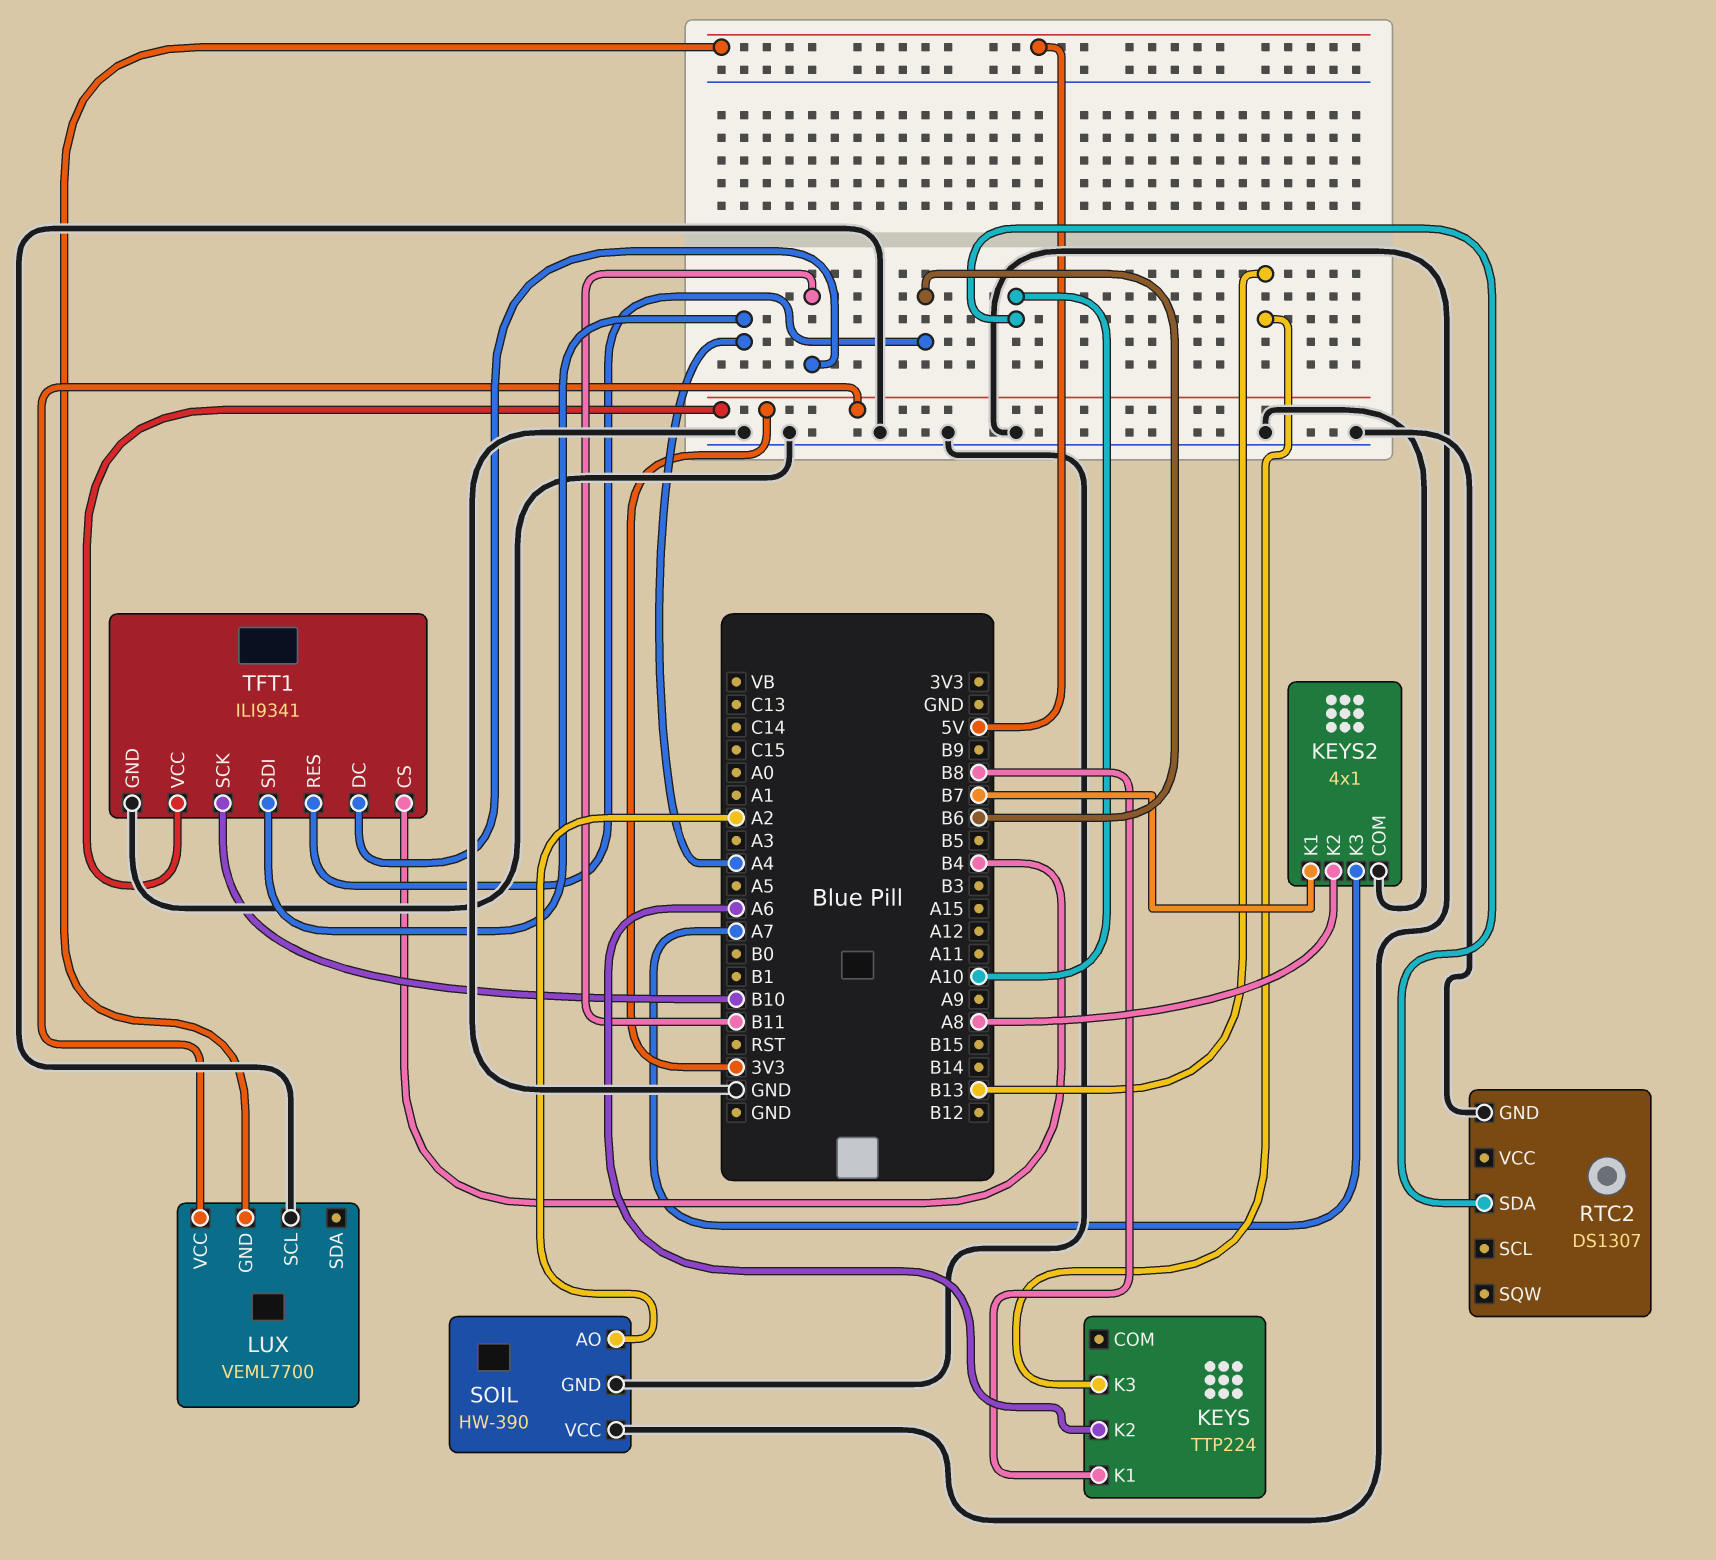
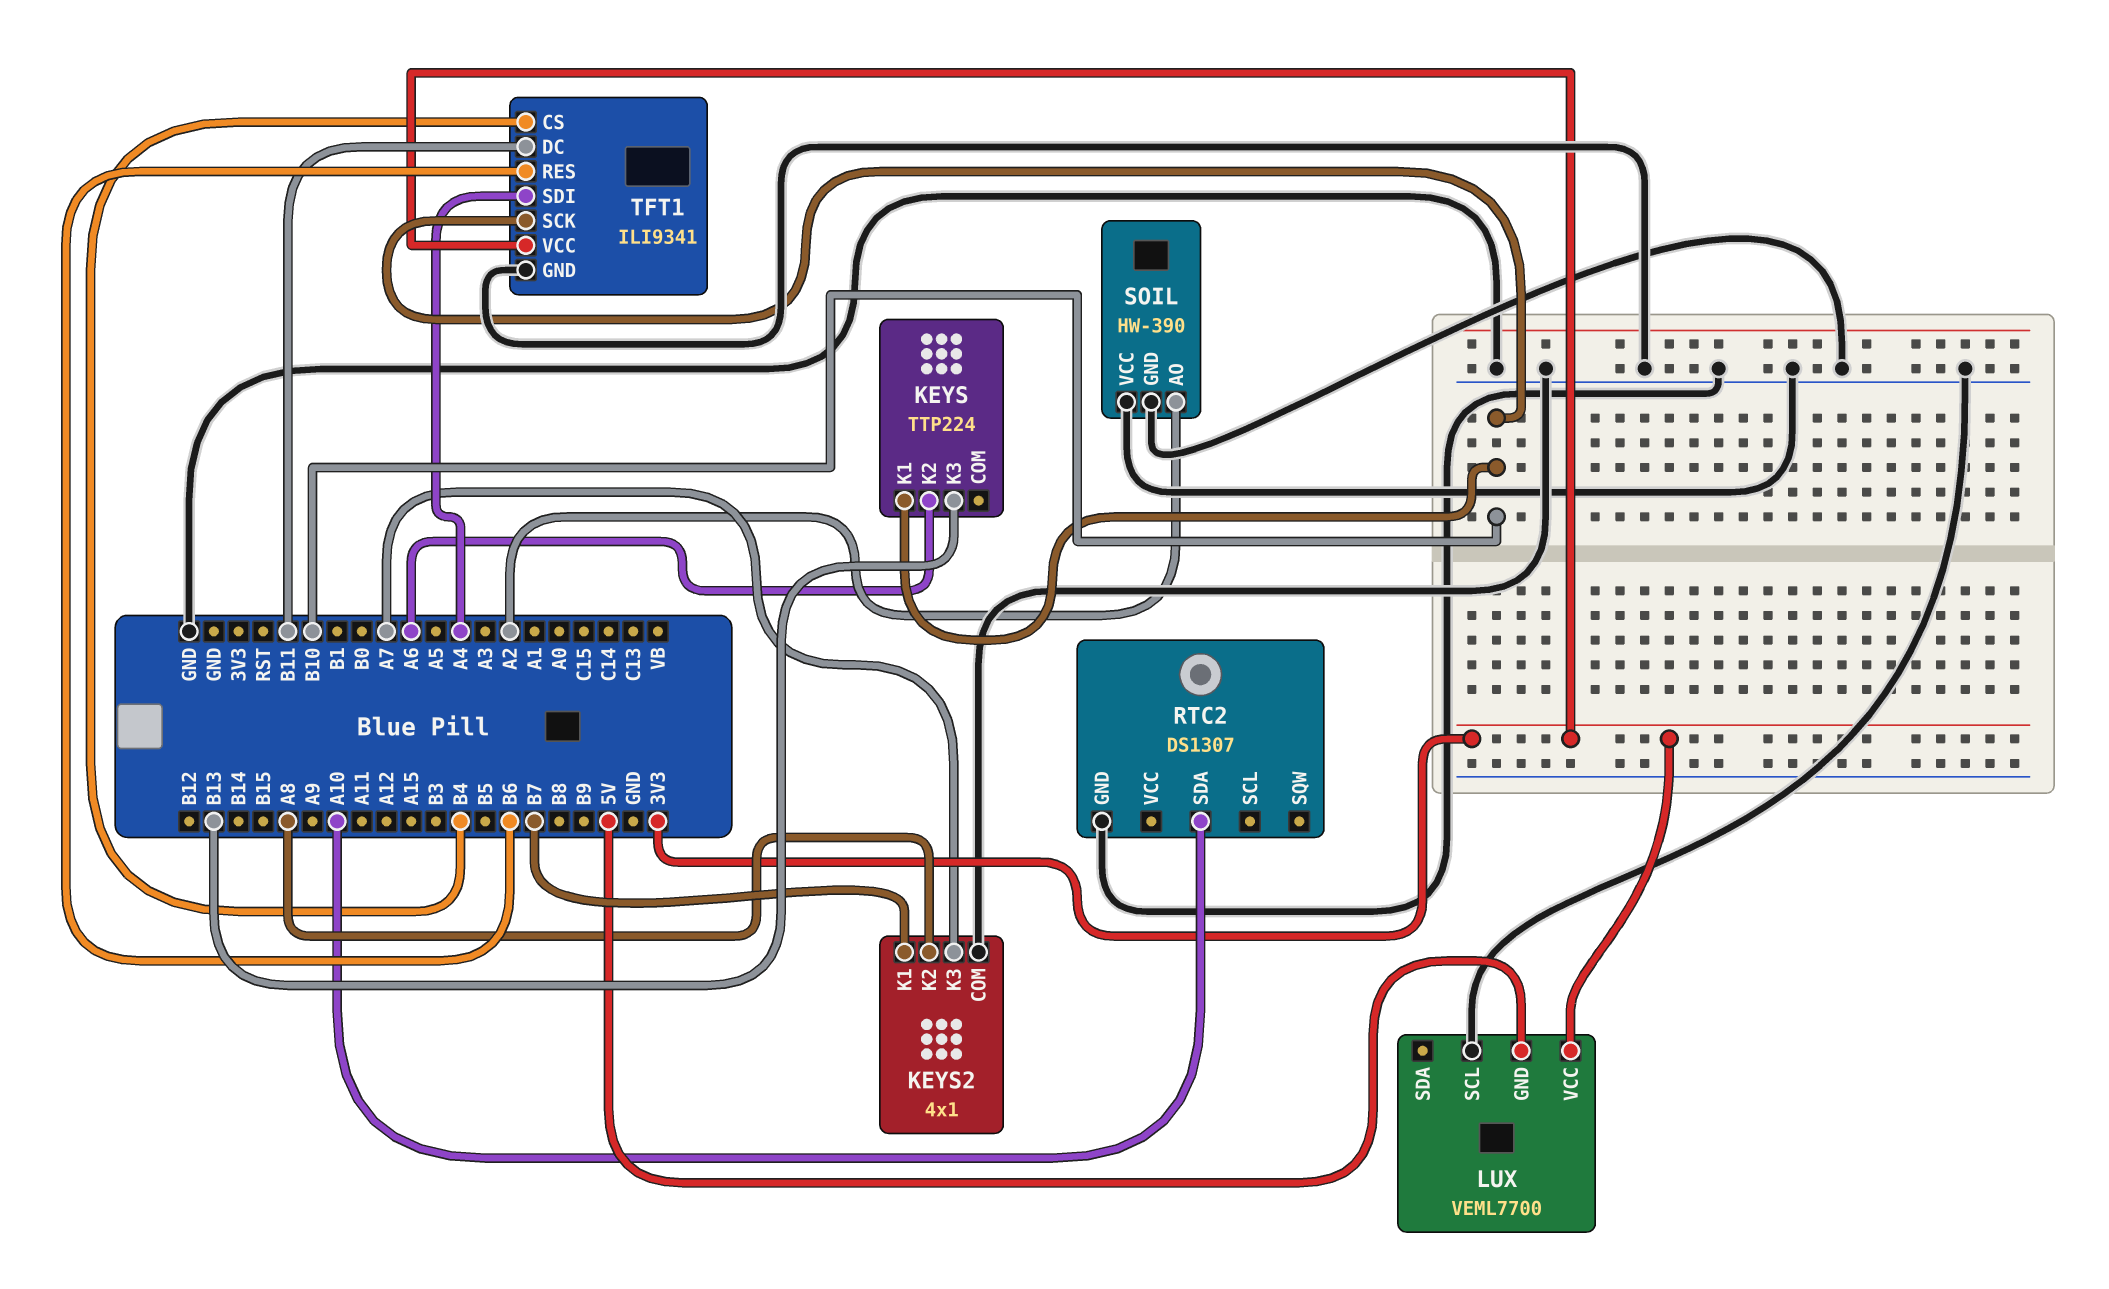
KEYS pin K1: B8 -> B10

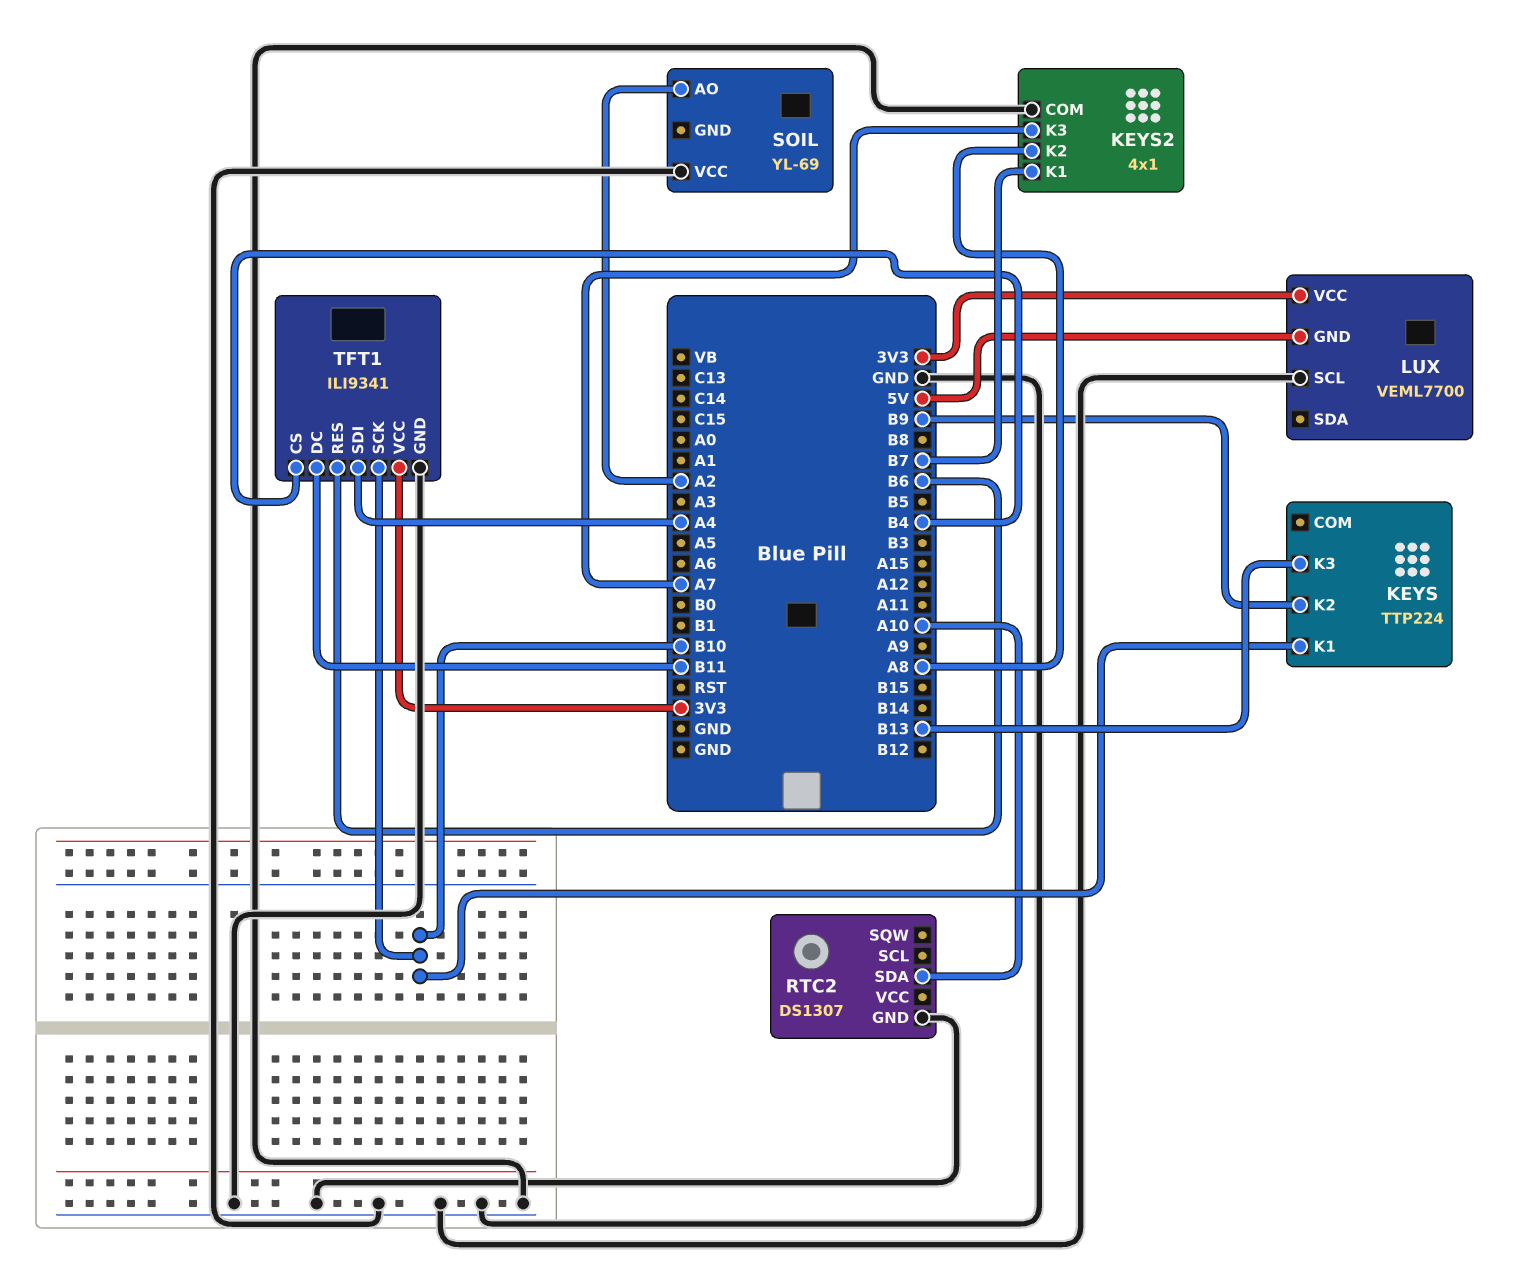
KEYS pin K2: A6 -> B9
SOIL: HW-390 -> YL-69
SOIL pin GND: GND -> none

